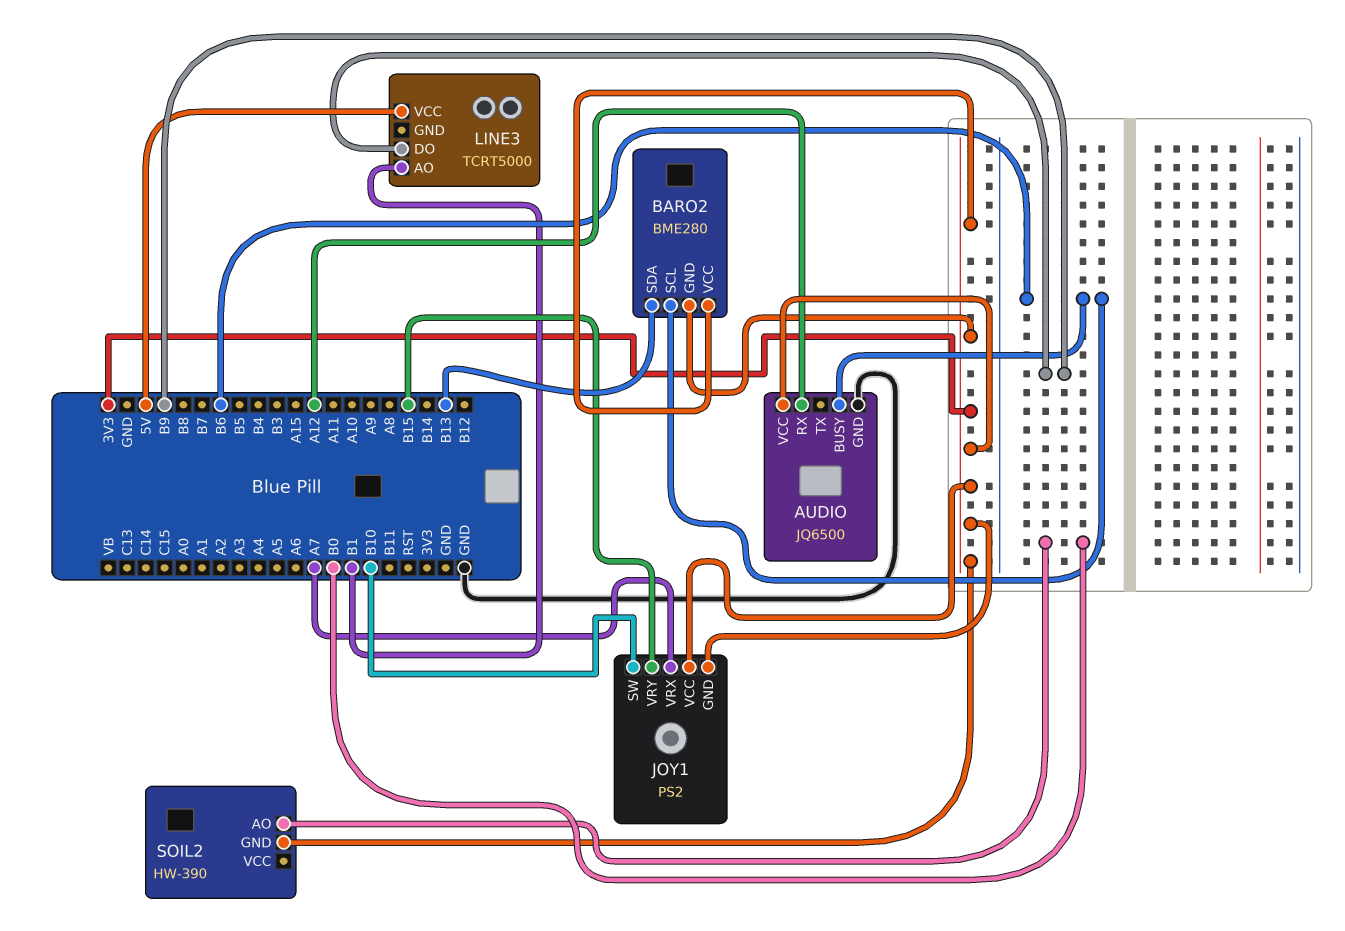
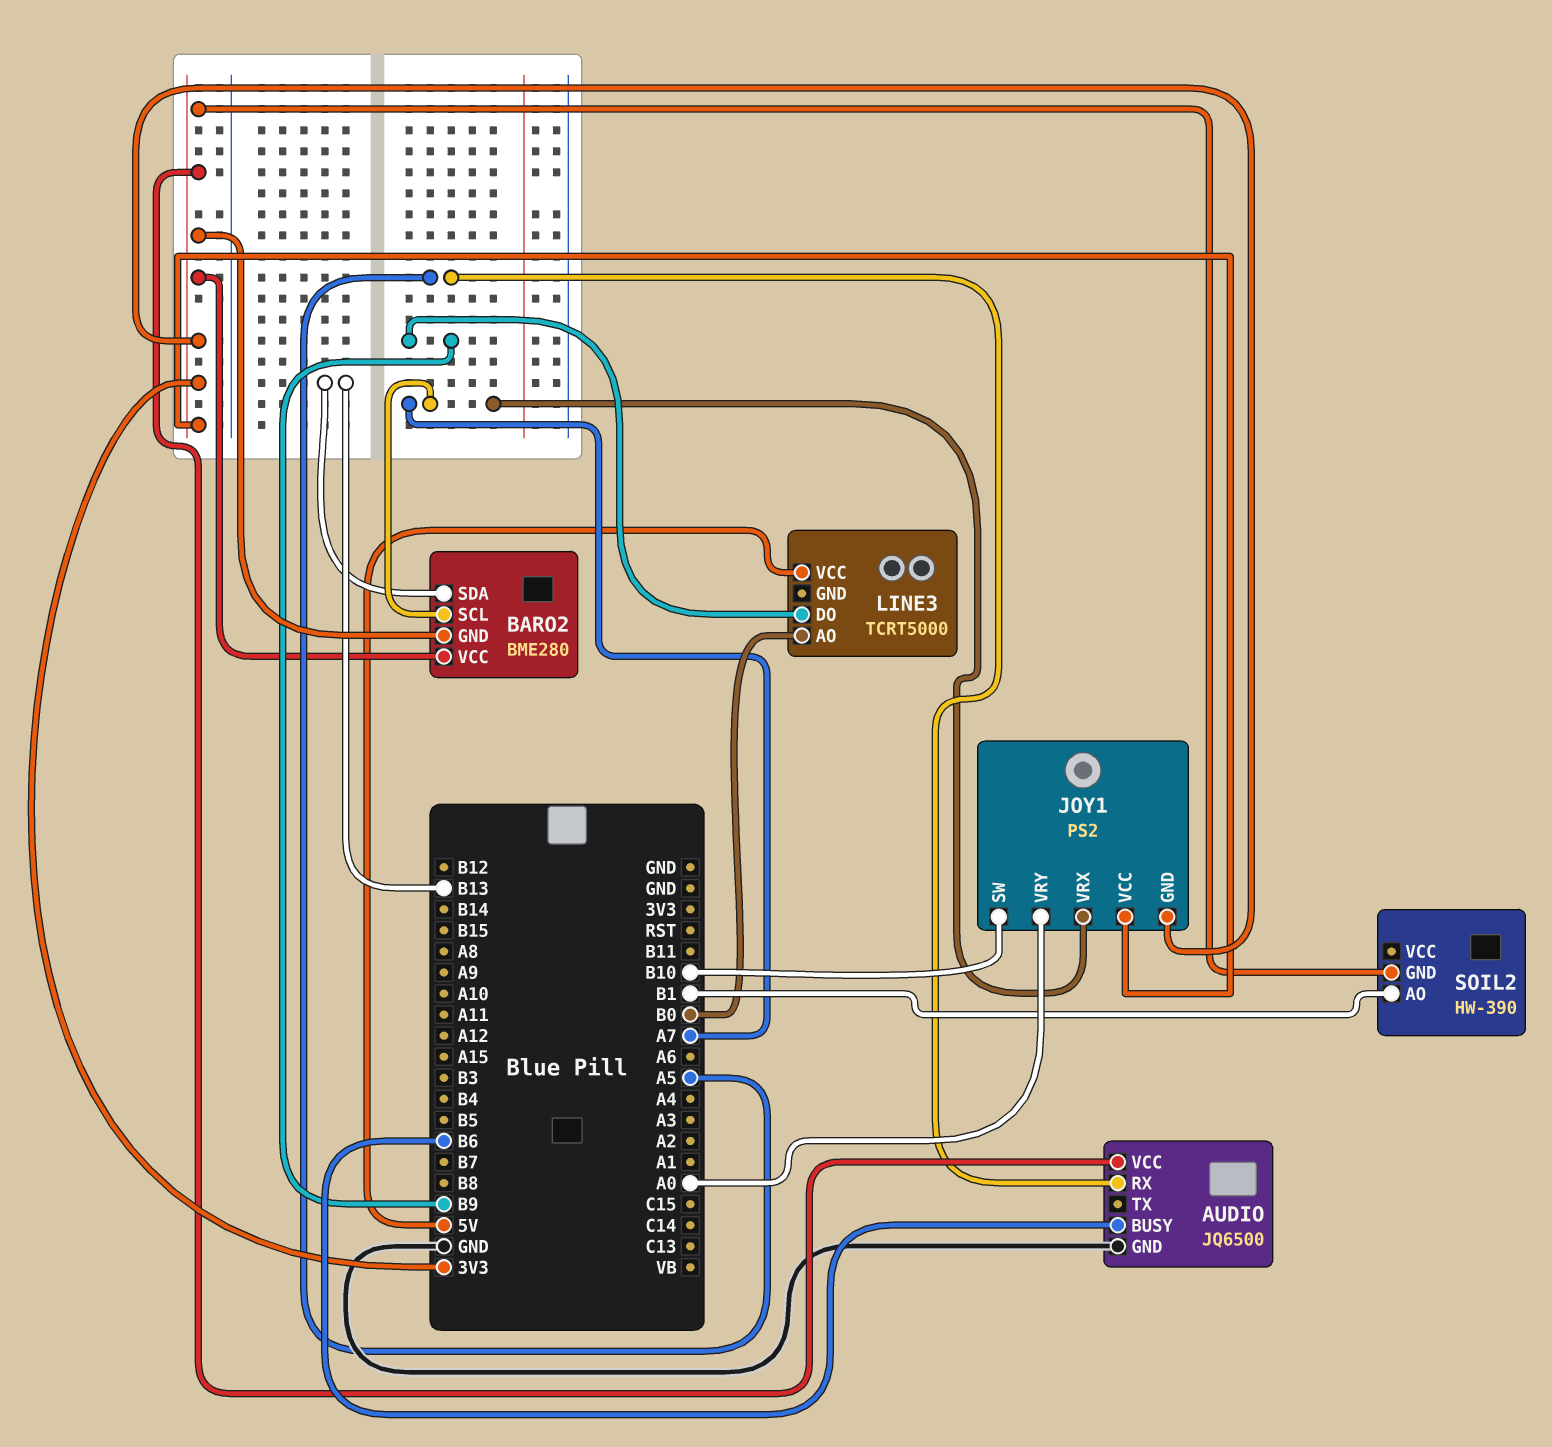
AUDIO pin RX: A12 -> A5
BARO2 pin SCL: B6 -> A7
JOY1 pin VRY: B15 -> A0
LINE3 pin AO: B1 -> B0
SOIL2 pin AO: B0 -> B1

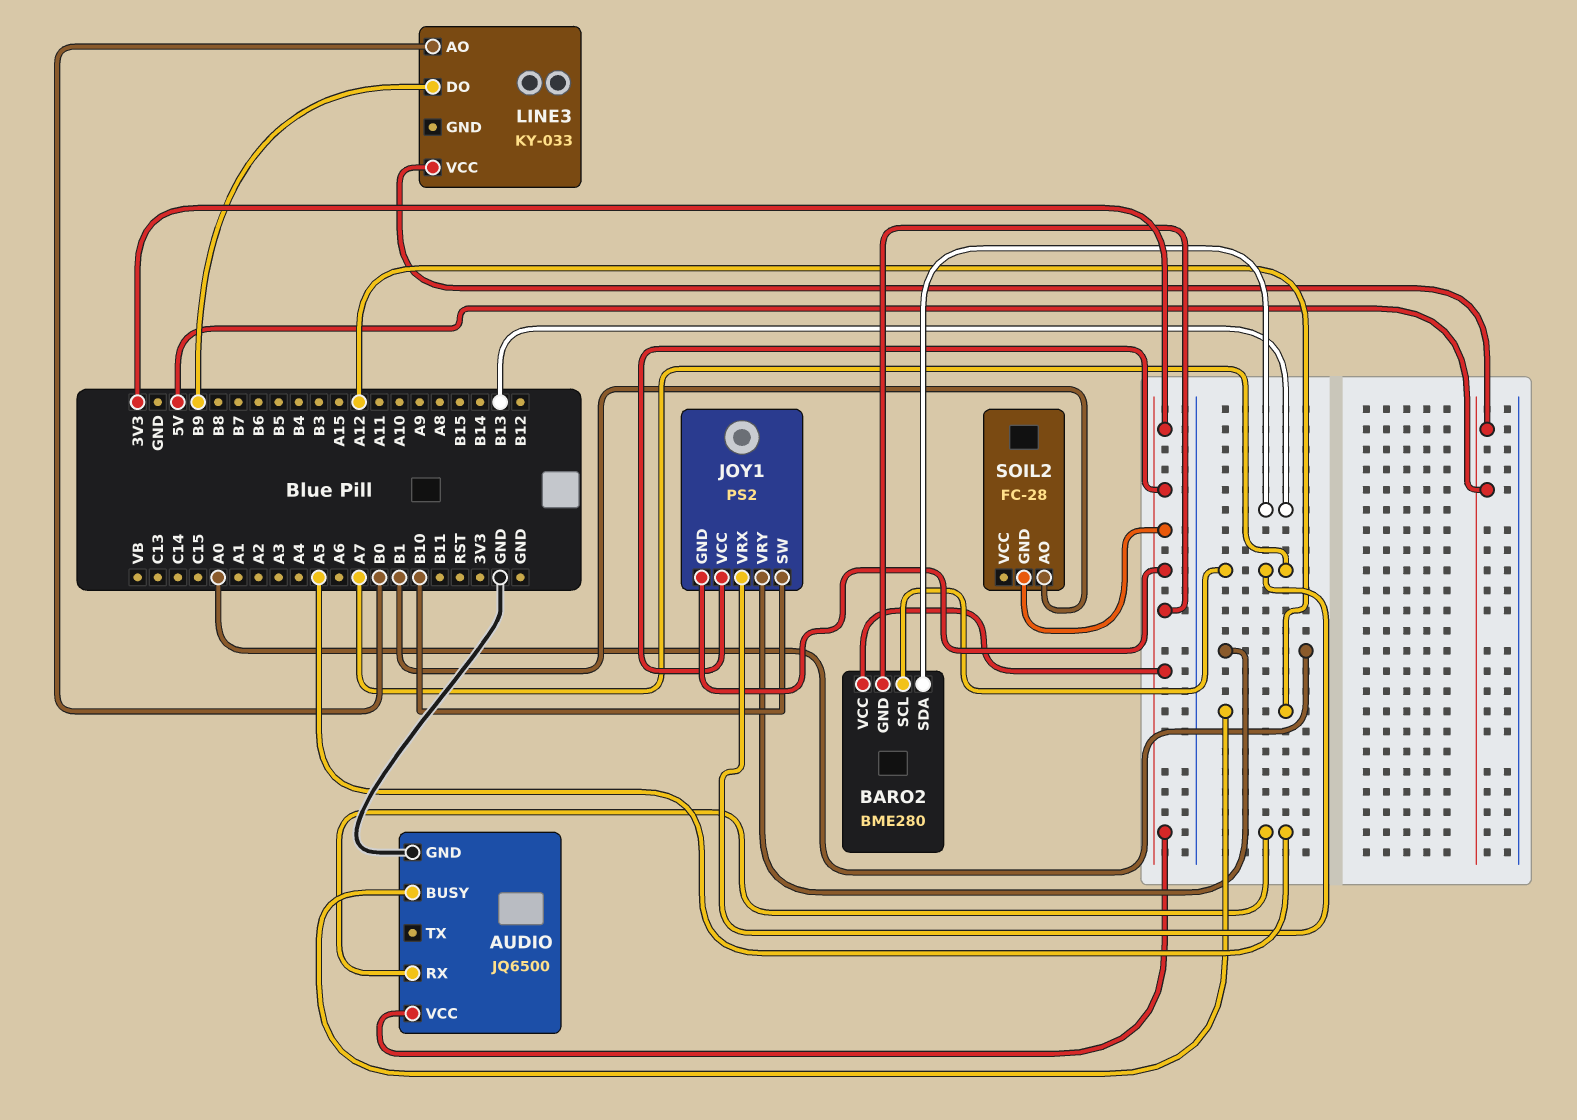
AUDIO pin BUSY: B6 -> A12
LINE3: TCRT5000 -> KY-033
SOIL2: HW-390 -> FC-28

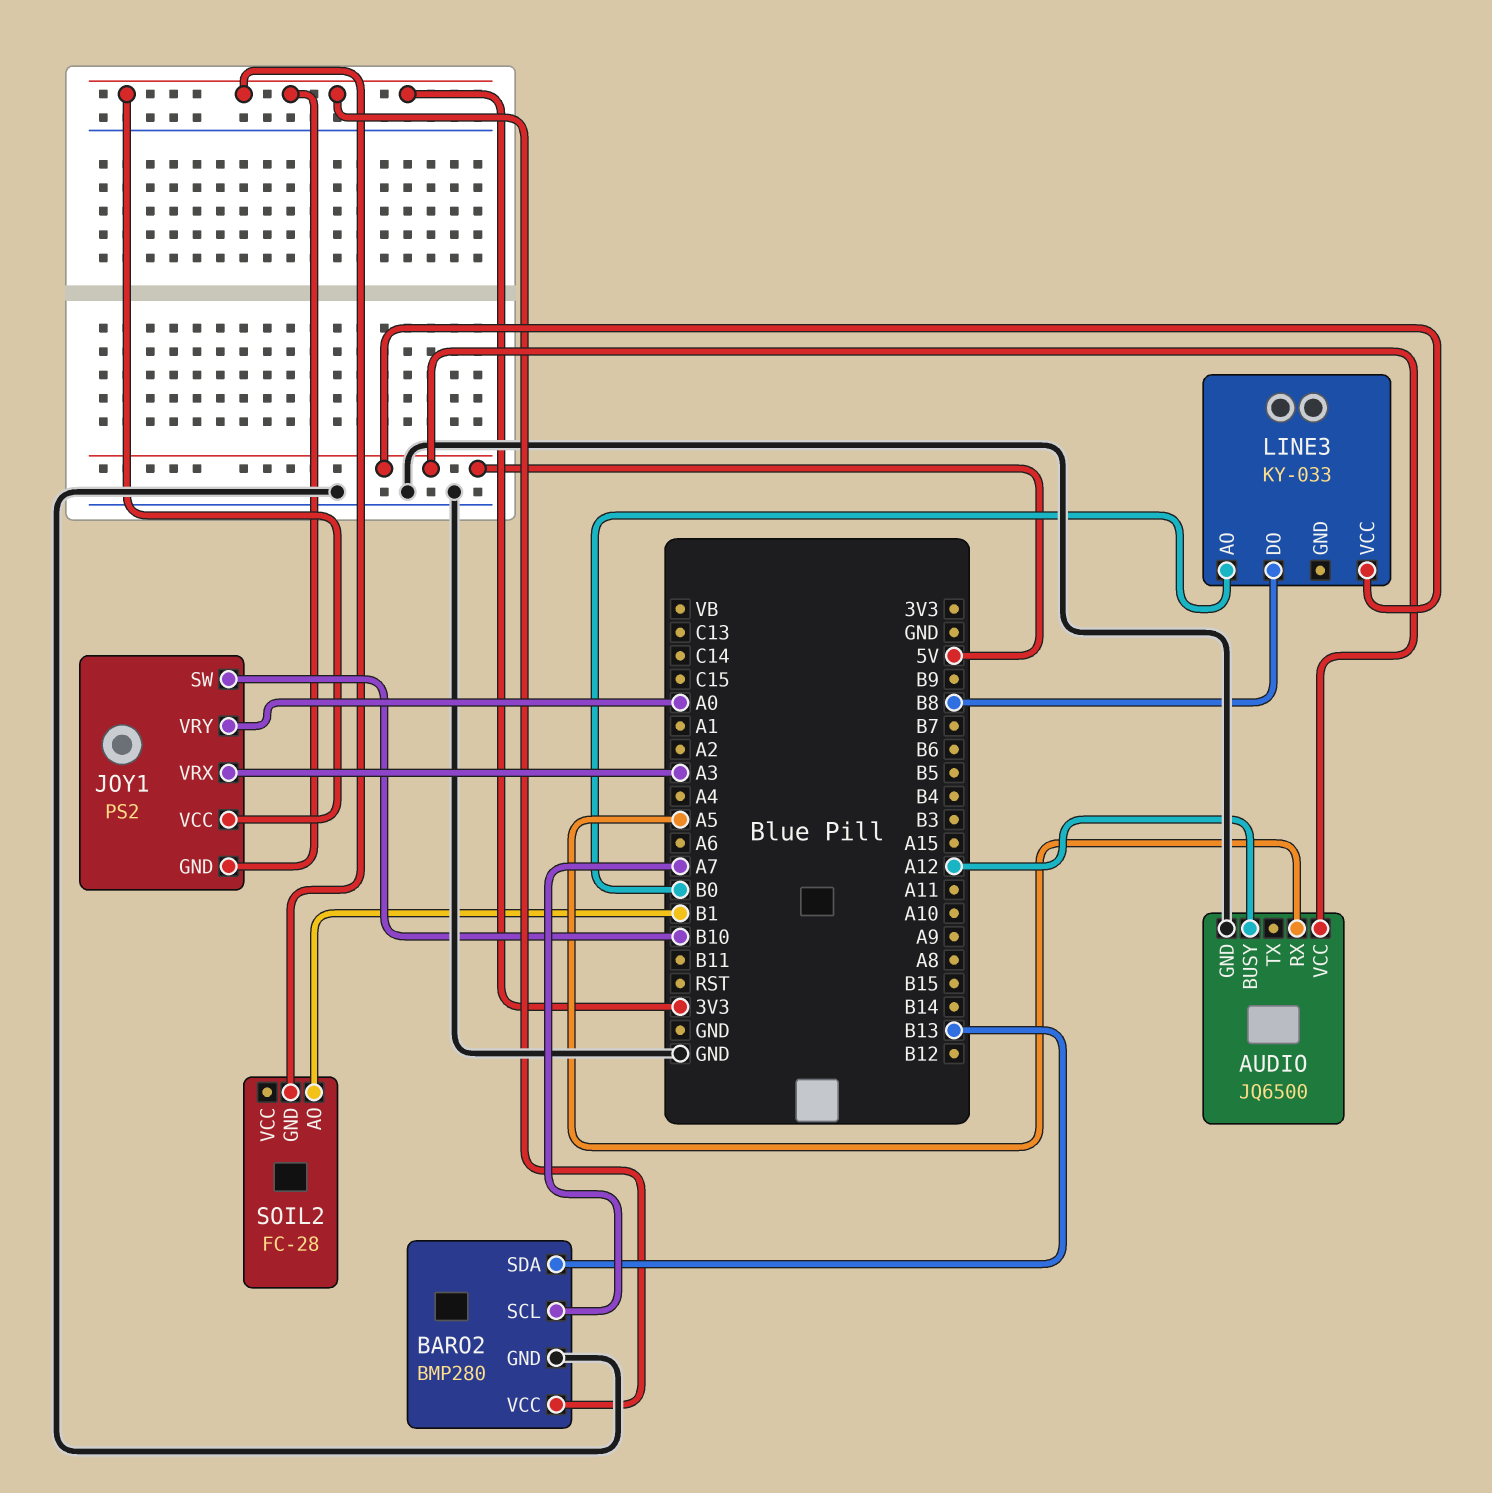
AUDIO pin VCC: 3V3 -> 5V
BARO2: BME280 -> BMP280
BARO2 pin GND: 3V3 -> GND
JOY1 pin VRX: A7 -> A3
LINE3 pin DO: B9 -> B8

